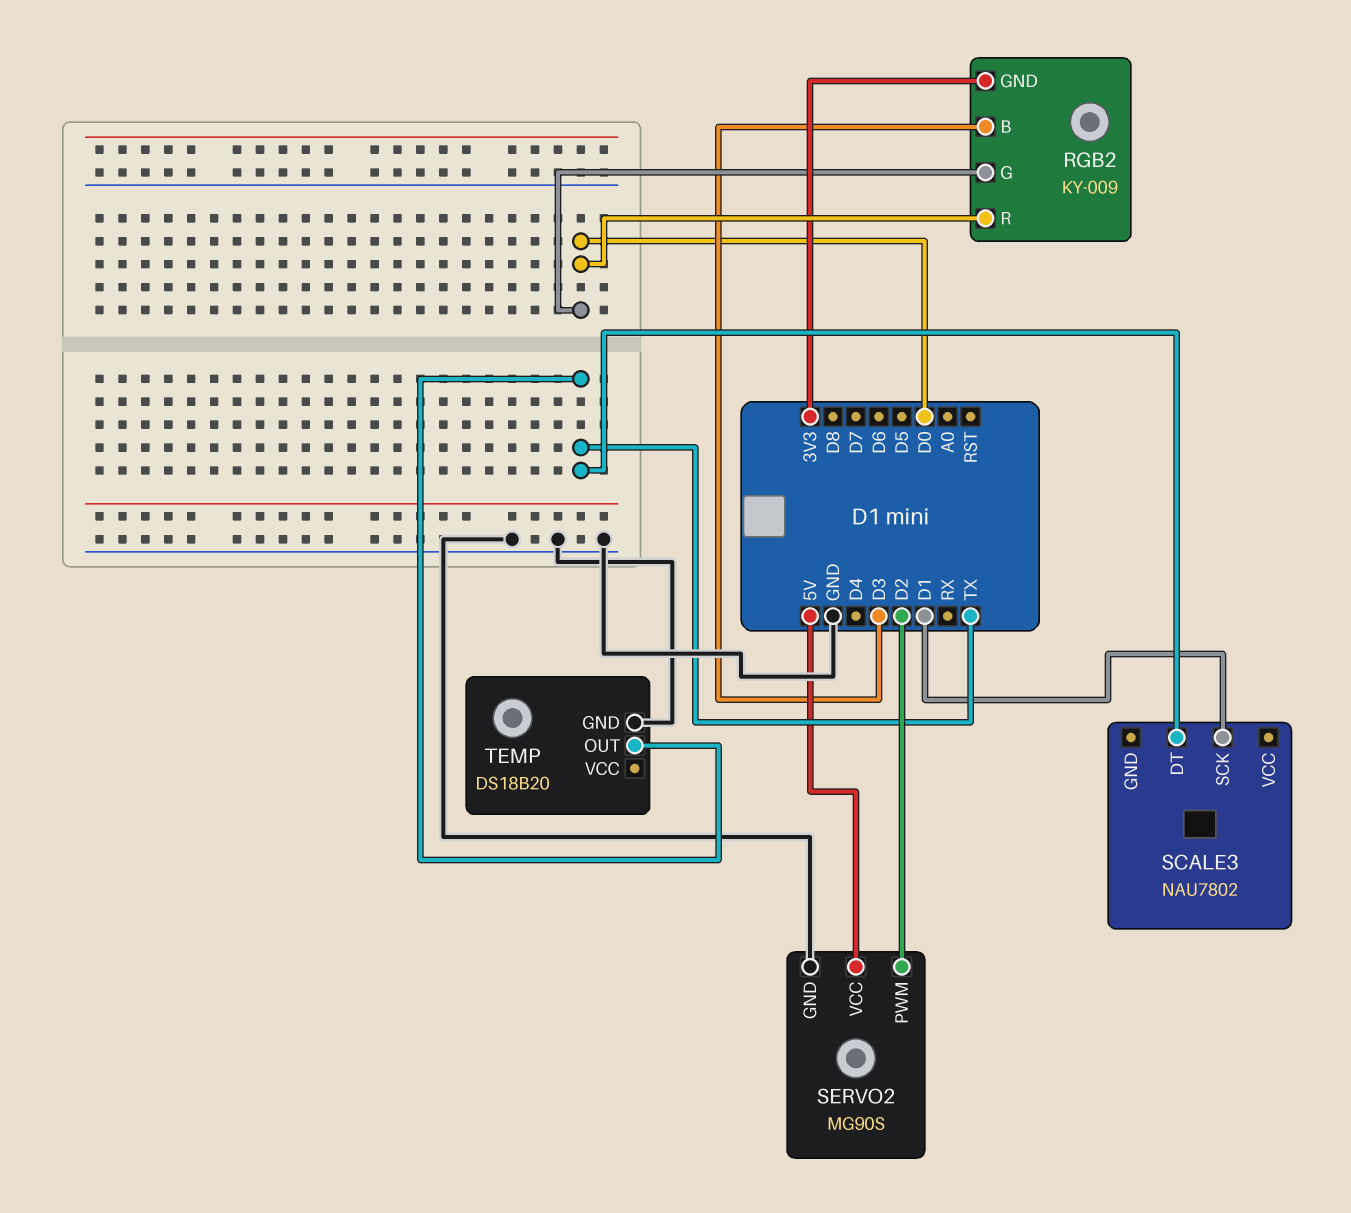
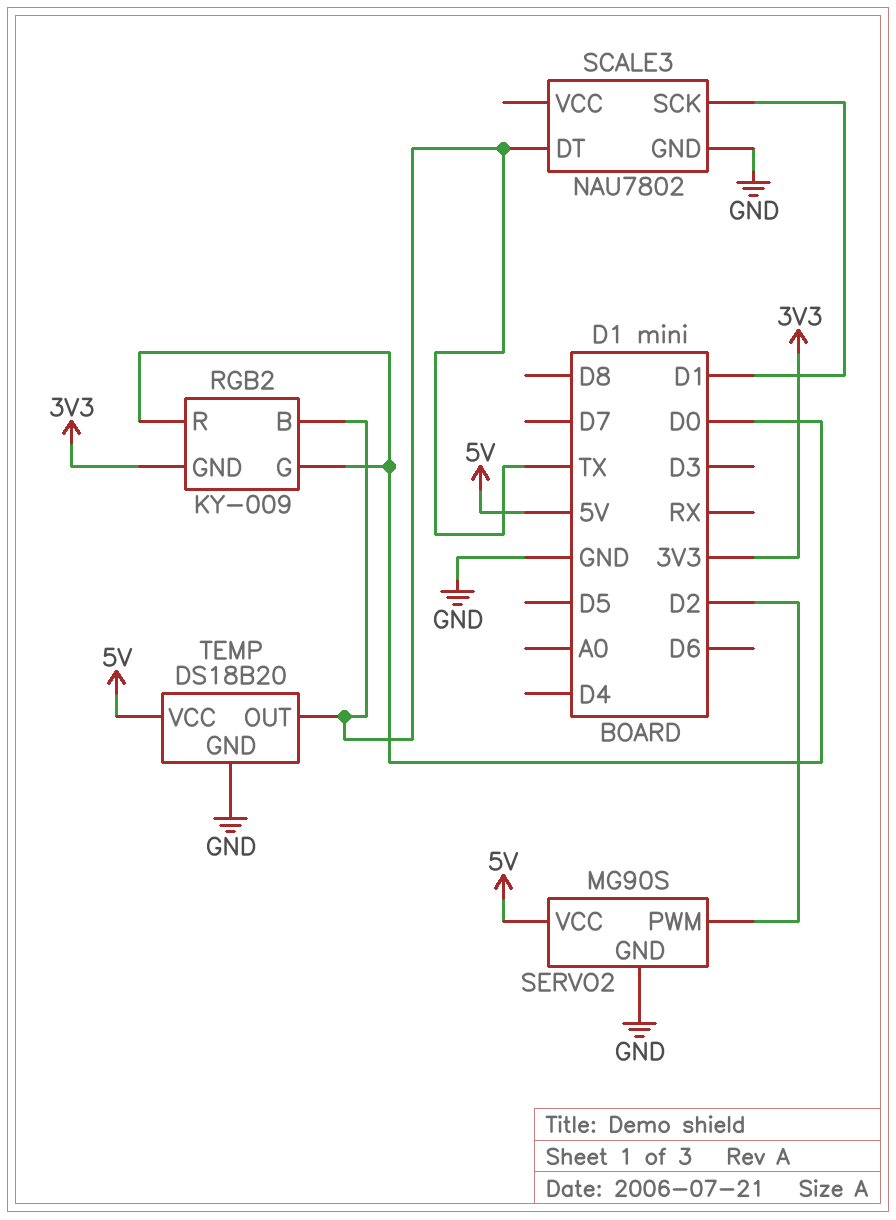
RGB2 pin B: D3 -> TX
SCALE3 pin GND: none -> GND
TEMP pin VCC: none -> 5V

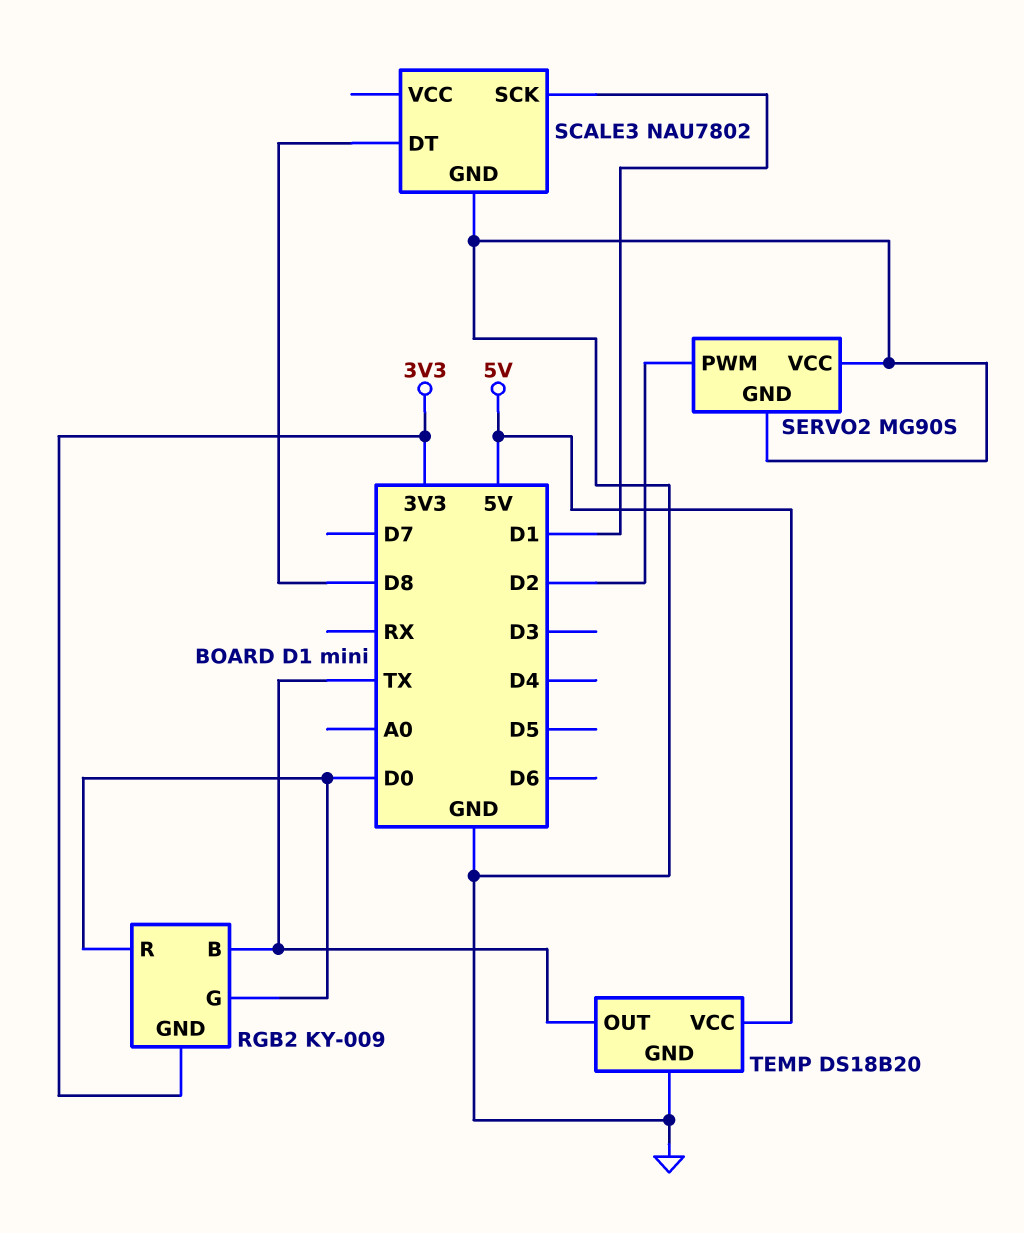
SCALE3 pin DT: TX -> D8
SERVO2 pin VCC: 5V -> GND

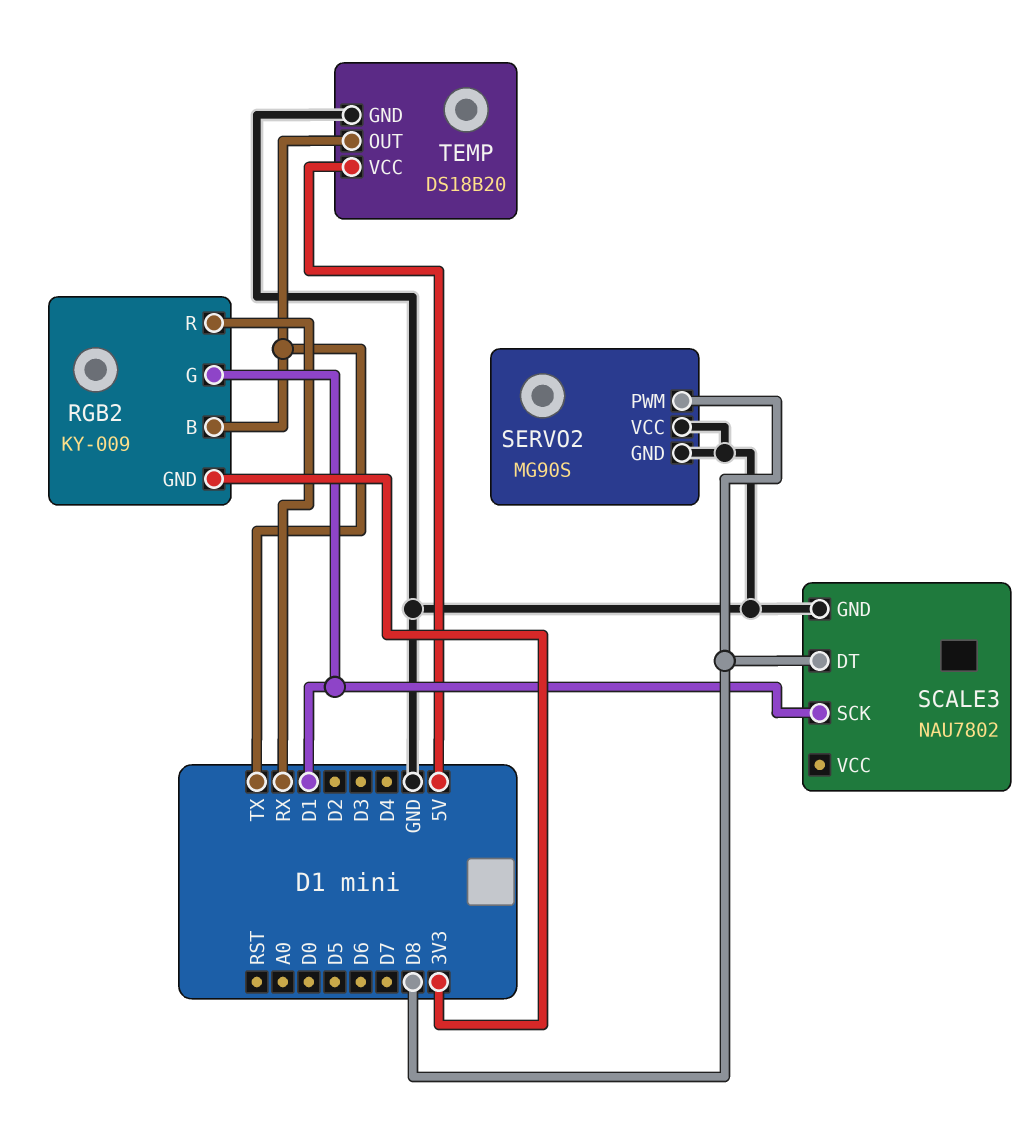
RGB2 pin G: D0 -> D1
RGB2 pin R: D0 -> RX
SERVO2 pin PWM: D2 -> D8

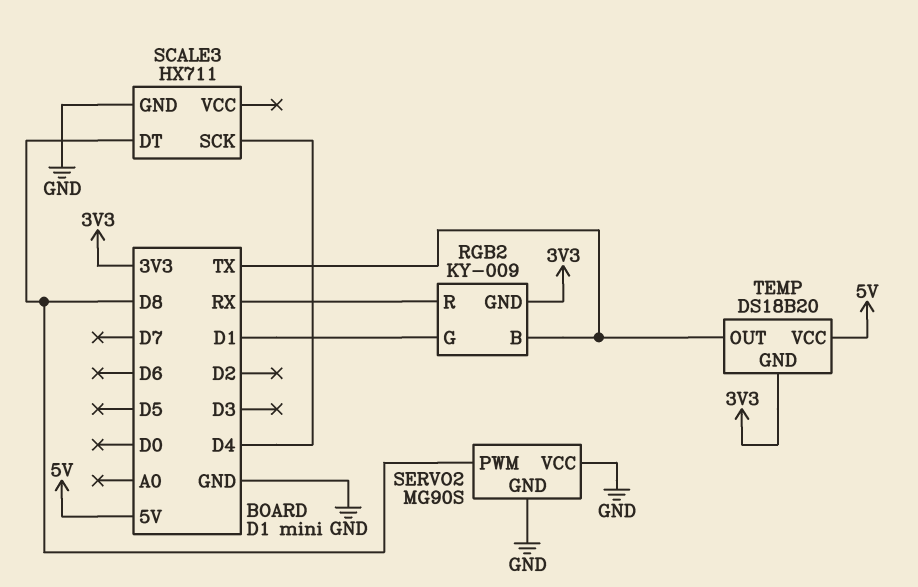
SCALE3: NAU7802 -> HX711
SCALE3 pin SCK: D1 -> D4
TEMP pin GND: GND -> 3V3

